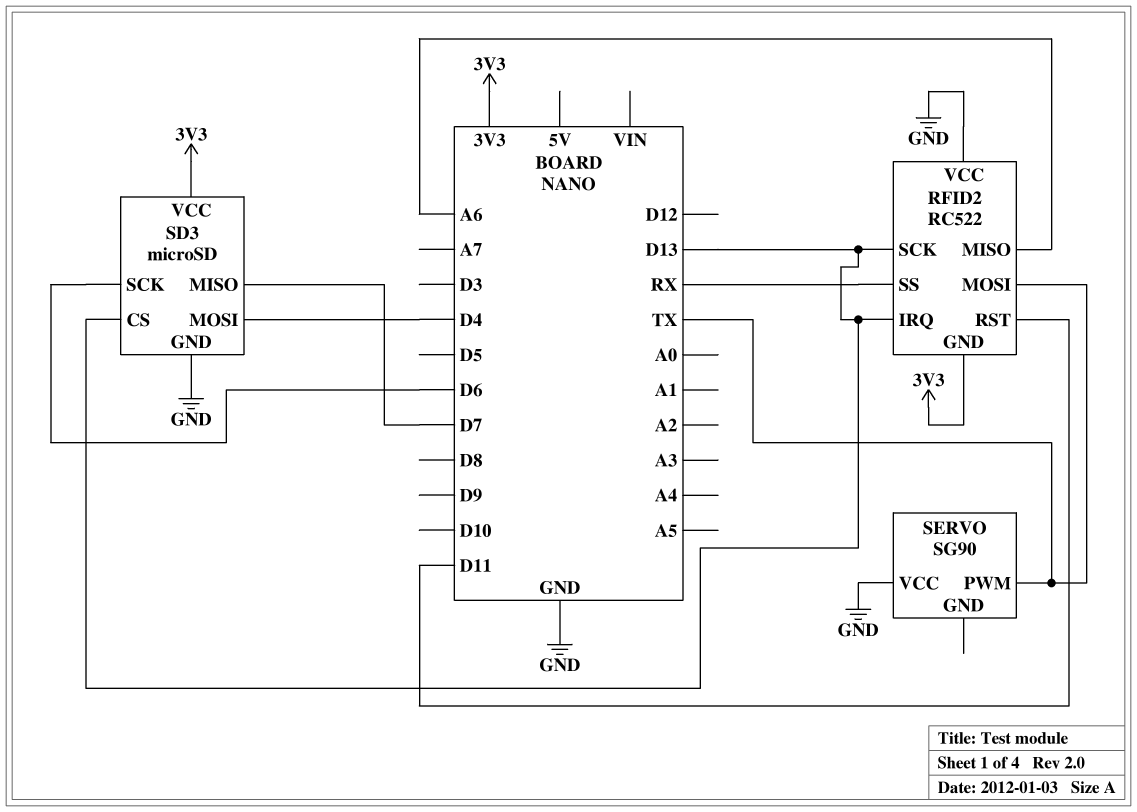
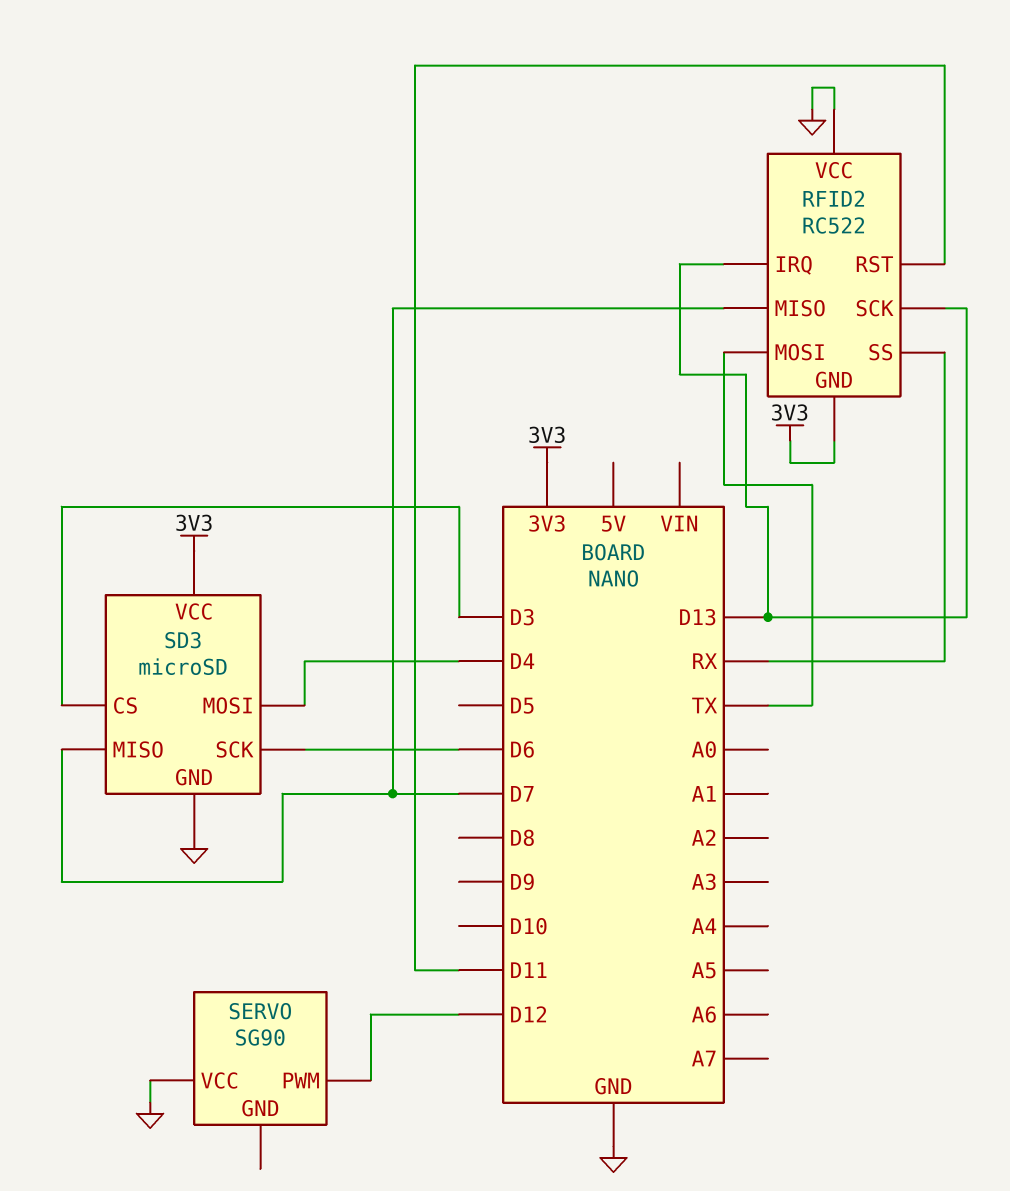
RFID2 pin MISO: A6 -> D7
SD3 pin CS: D13 -> D3
SERVO pin PWM: TX -> D12

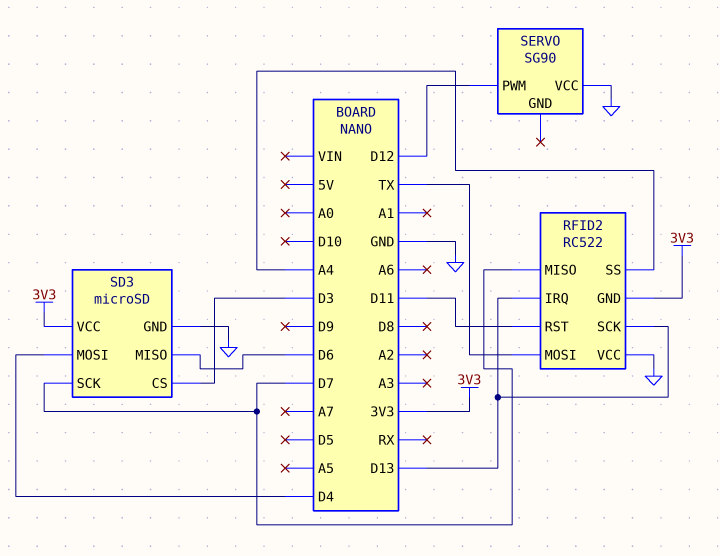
RFID2 pin SS: RX -> A4
SD3 pin MISO: D7 -> D6
SD3 pin SCK: D6 -> D7

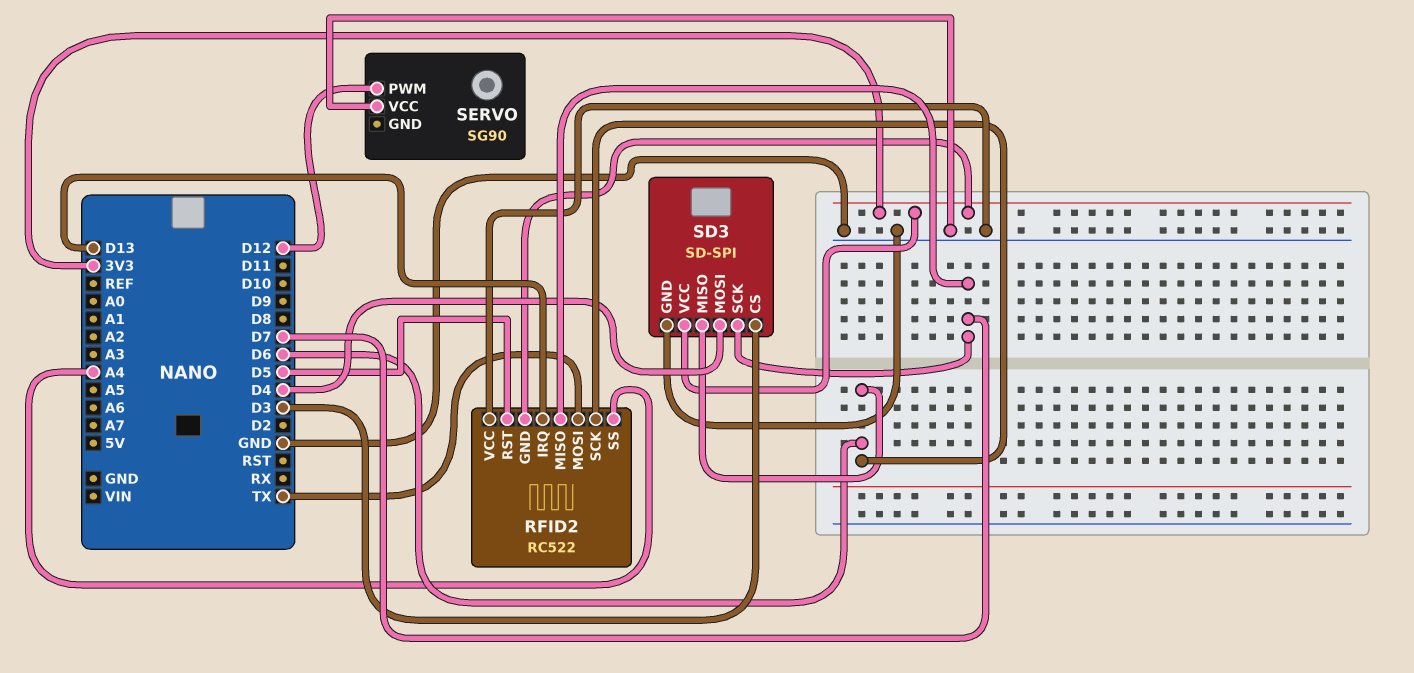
RFID2 pin RST: D11 -> D5
RFID2 pin SCK: D13 -> D6
SD3: microSD -> SD-SPI

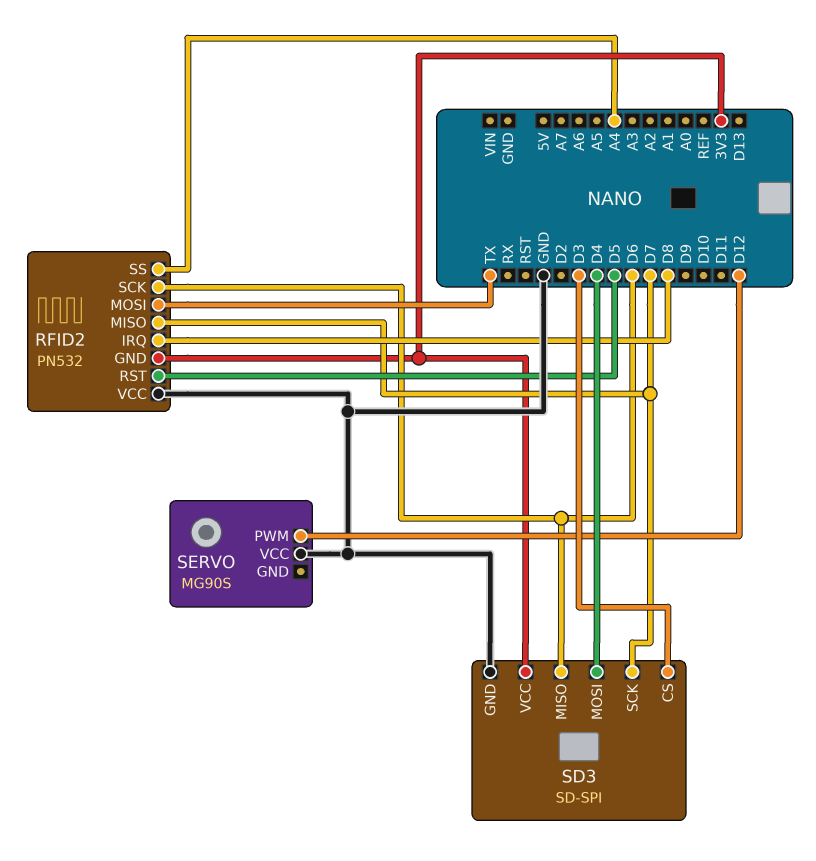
RFID2: RC522 -> PN532
RFID2 pin IRQ: D13 -> D8
SERVO: SG90 -> MG90S

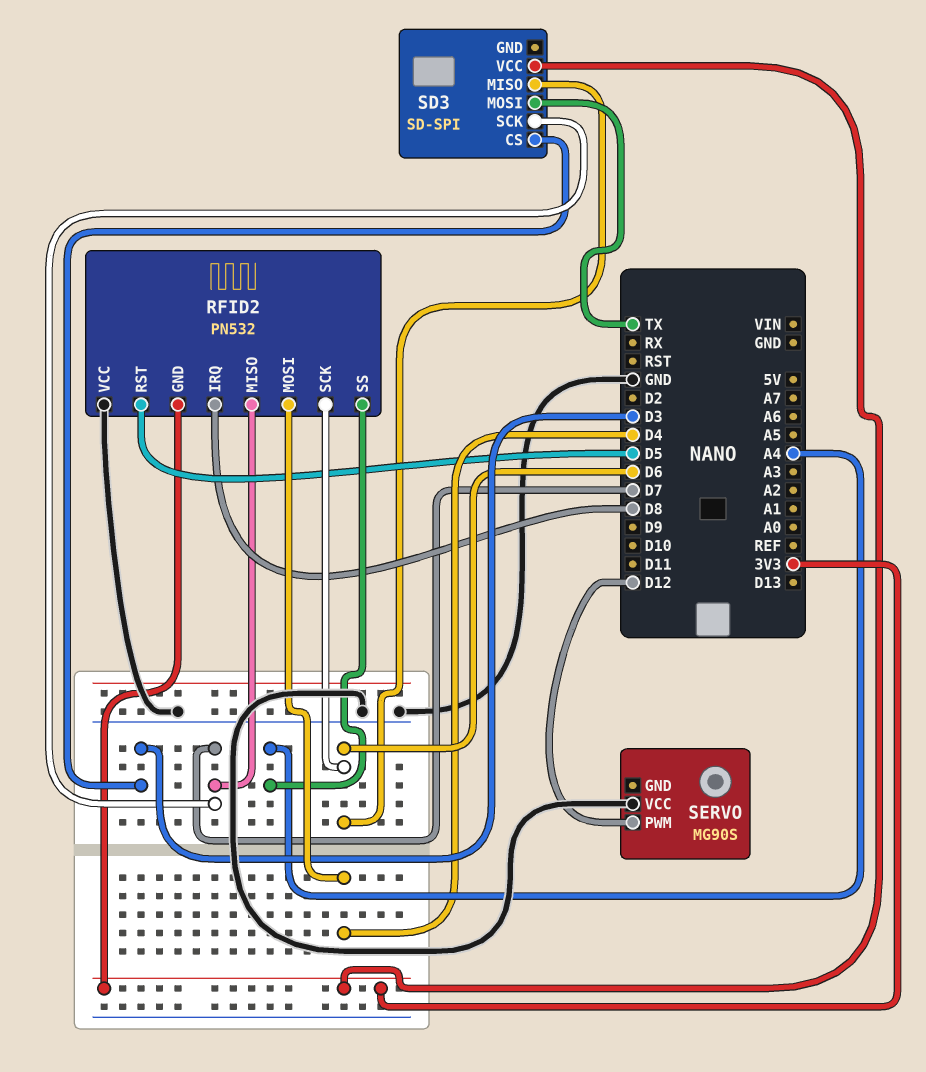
RFID2 pin MOSI: TX -> D4
SD3 pin GND: GND -> none
SD3 pin MOSI: D4 -> TX

